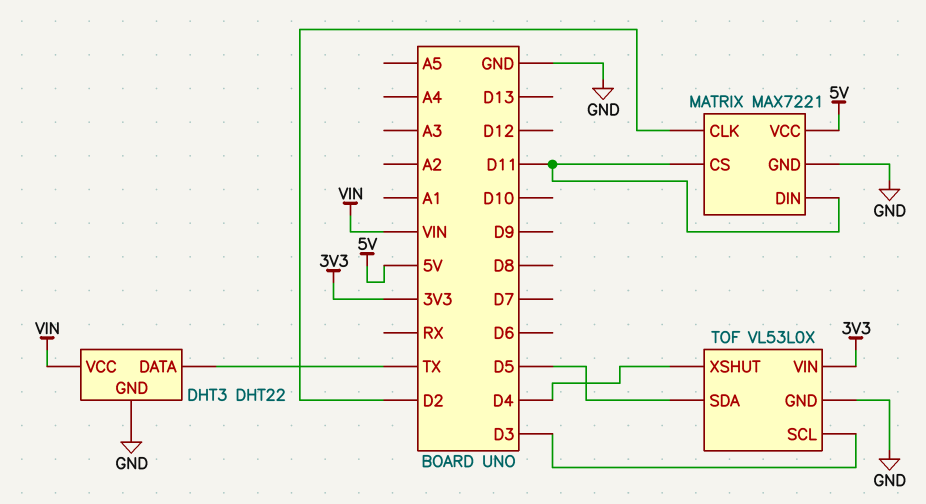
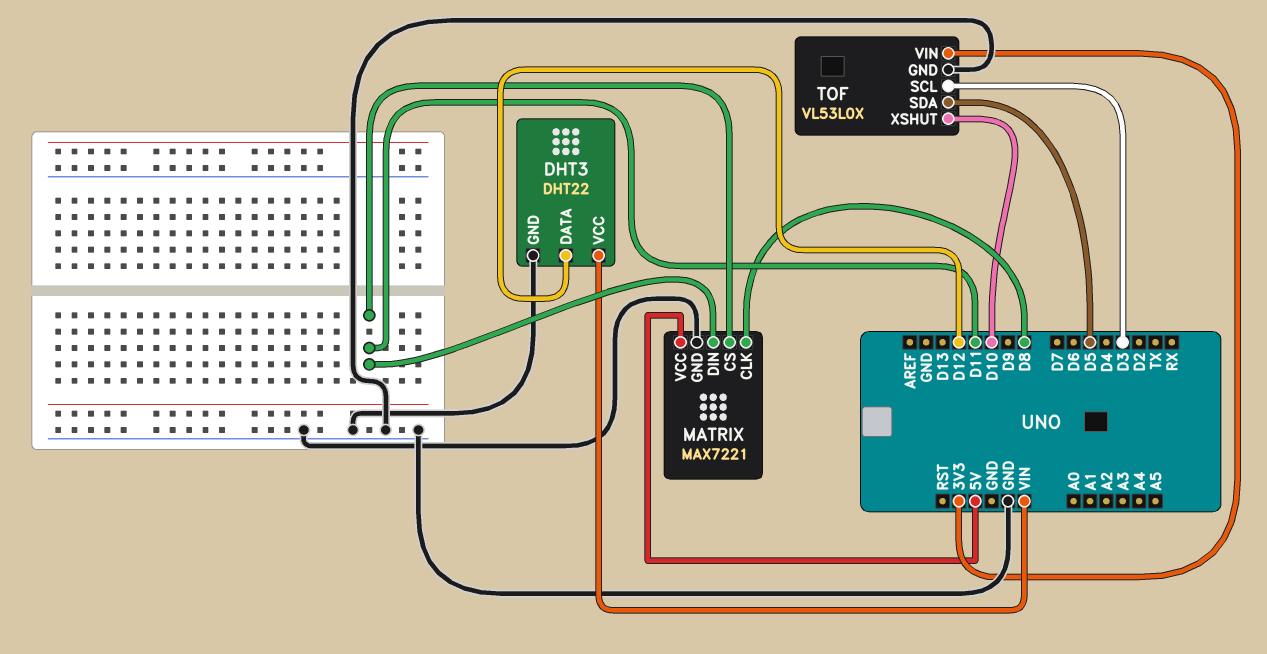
DHT3 pin DATA: TX -> D12
MATRIX pin CLK: D2 -> D8
TOF pin XSHUT: D4 -> D10

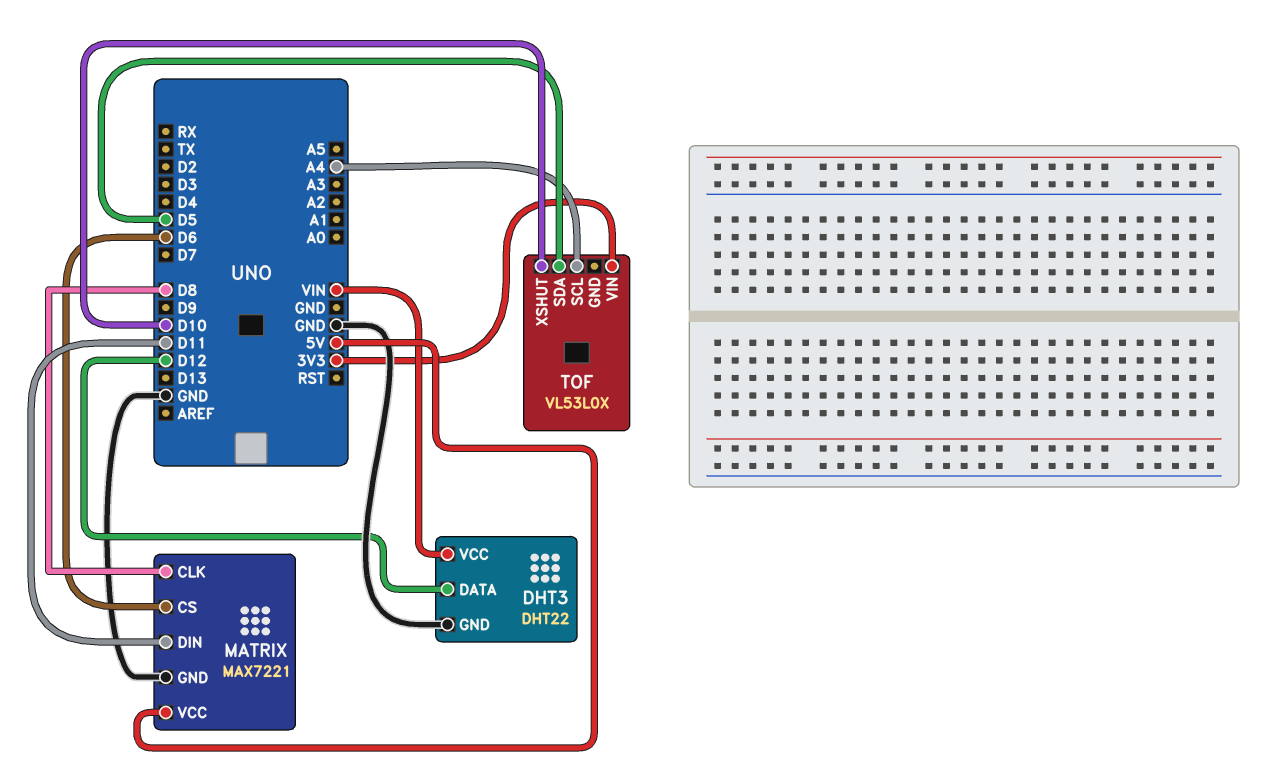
MATRIX pin CS: D11 -> D6
TOF pin GND: GND -> none
TOF pin SCL: D3 -> A4

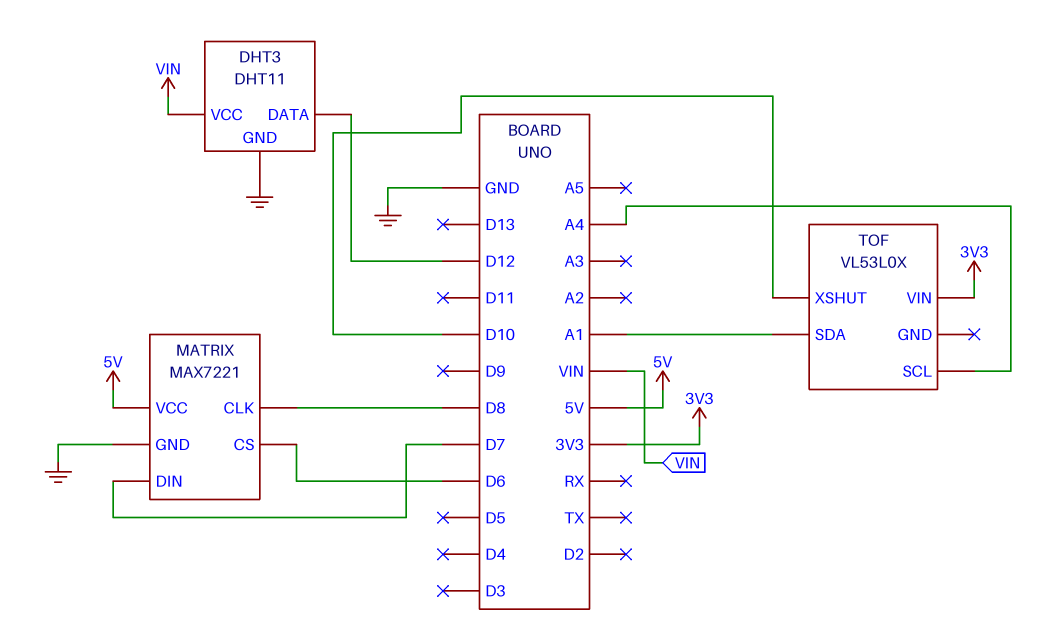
DHT3: DHT22 -> DHT11
MATRIX pin DIN: D11 -> D7
TOF pin SDA: D5 -> A1

